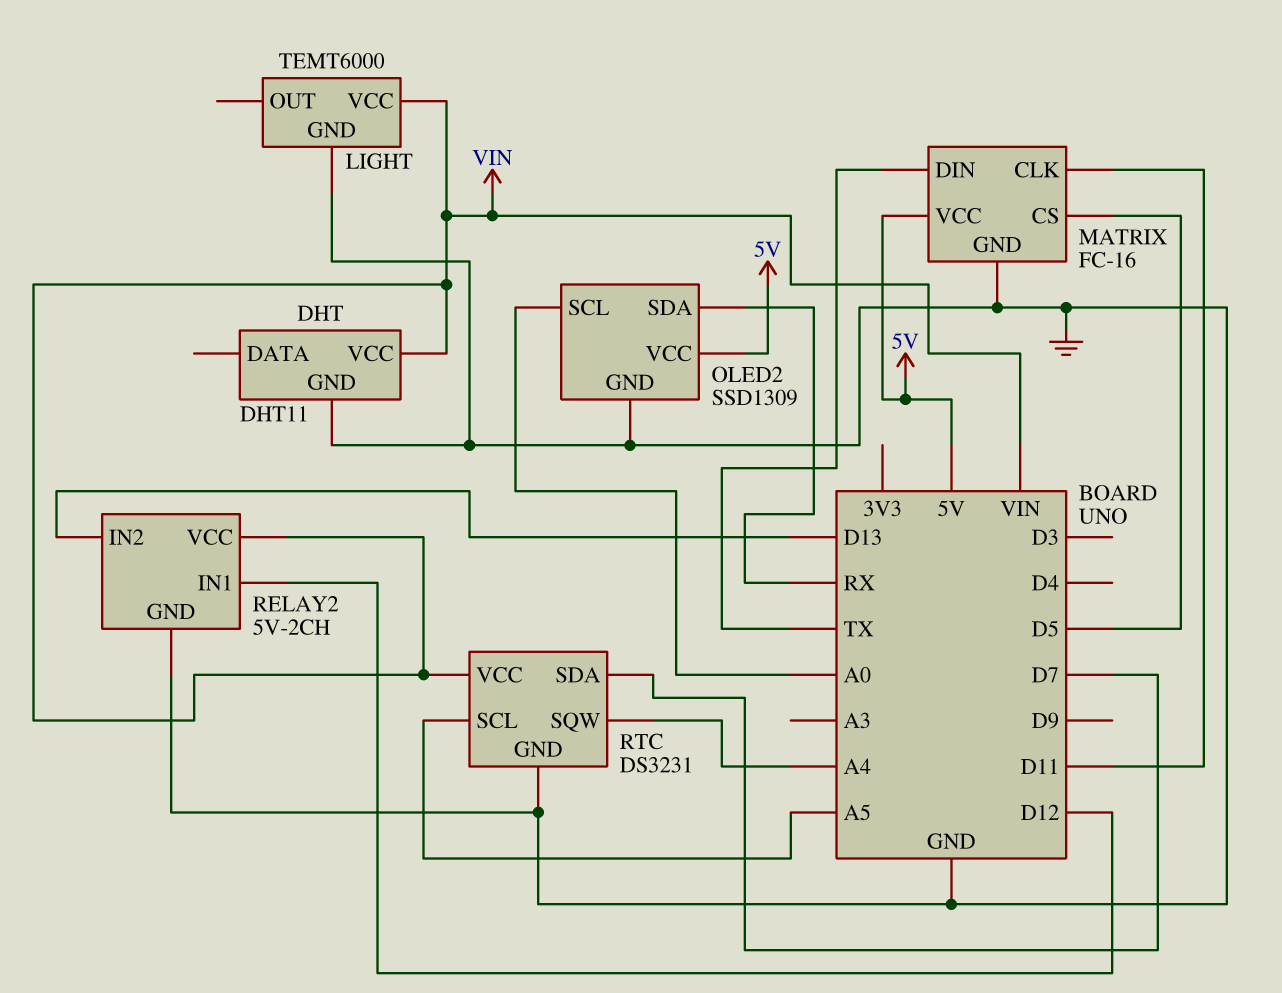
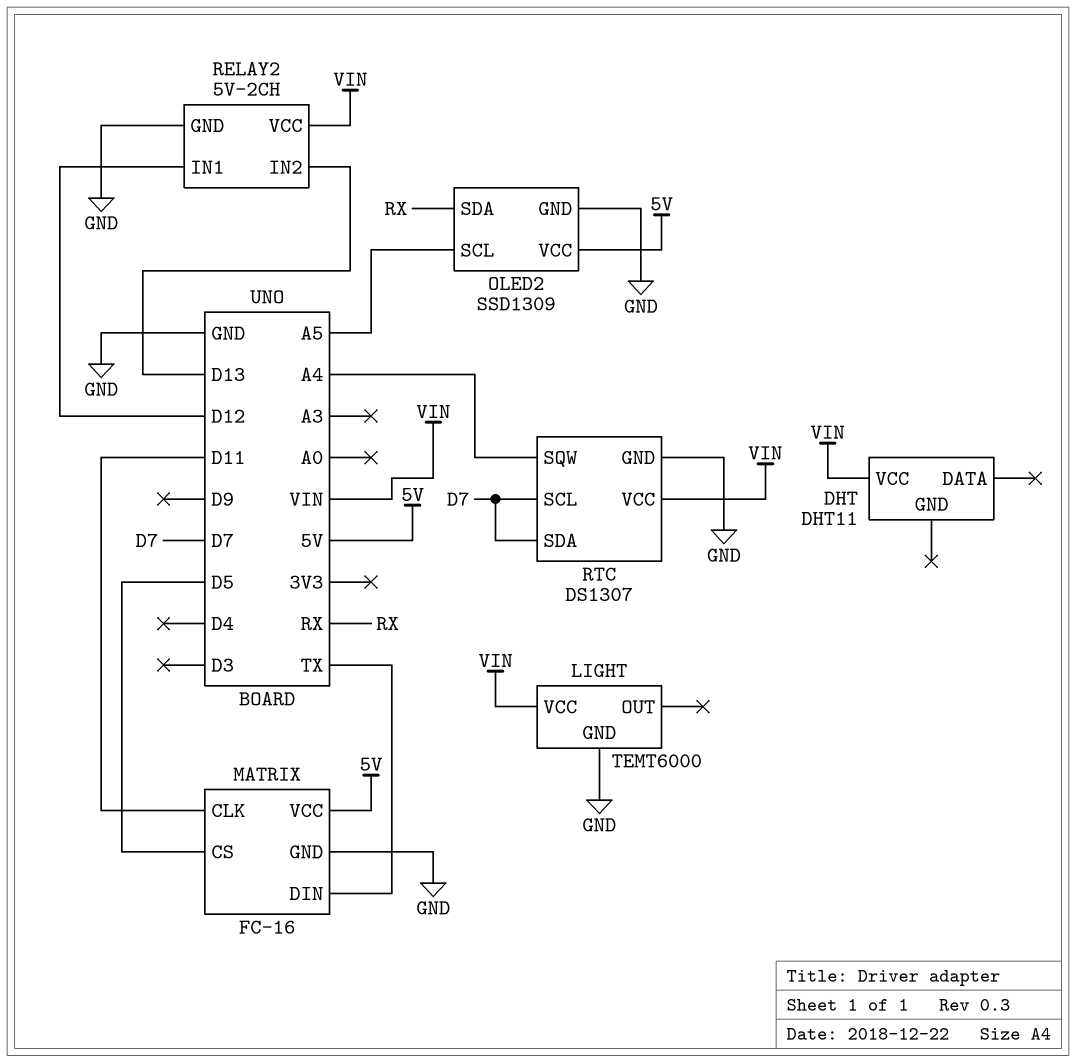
DHT pin GND: GND -> none
OLED2 pin SCL: A0 -> A5
RTC: DS3231 -> DS1307
RTC pin SCL: A5 -> D7

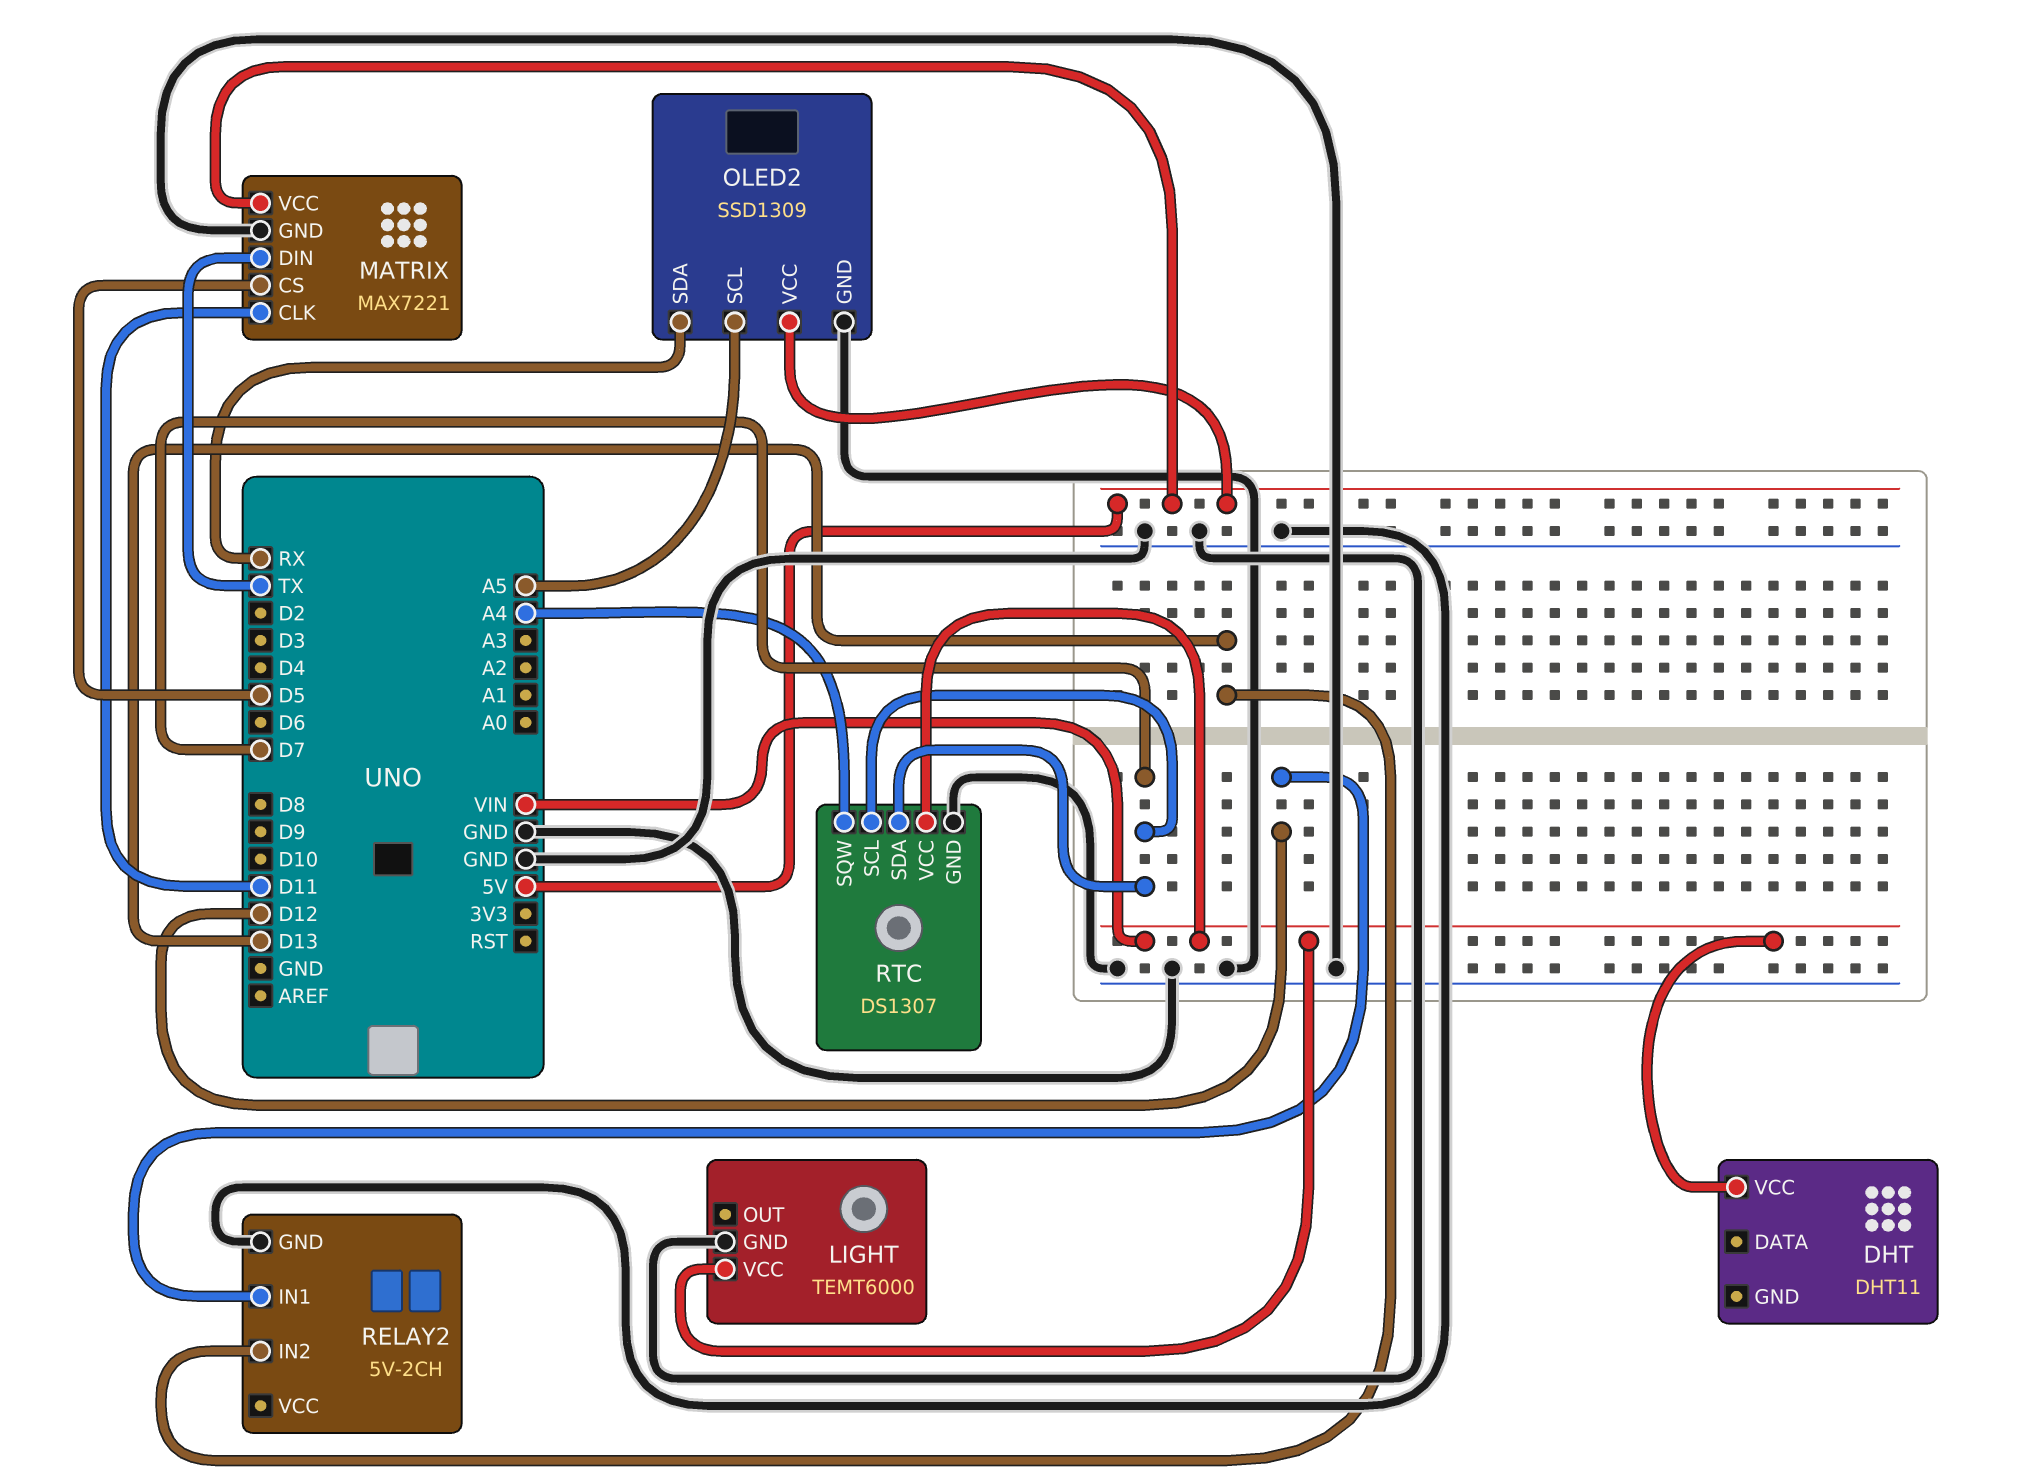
MATRIX: FC-16 -> MAX7221
RELAY2 pin VCC: VIN -> none

